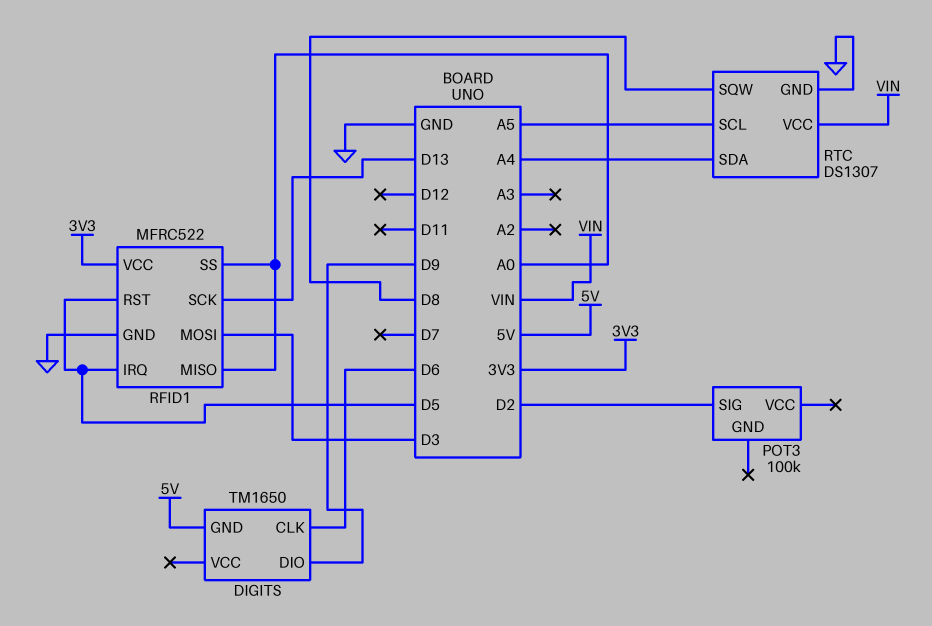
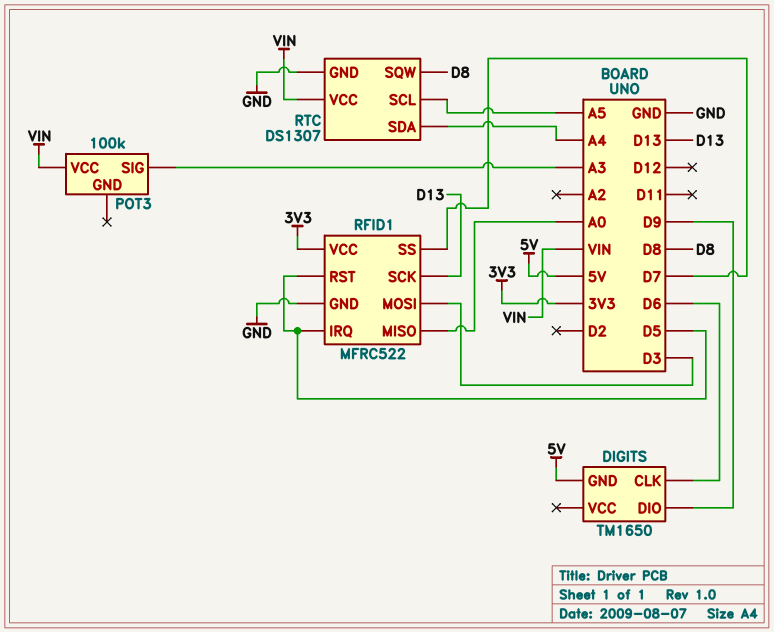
POT3 pin SIG: D2 -> A3
POT3 pin VCC: none -> VIN
RFID1 pin SS: A0 -> D7

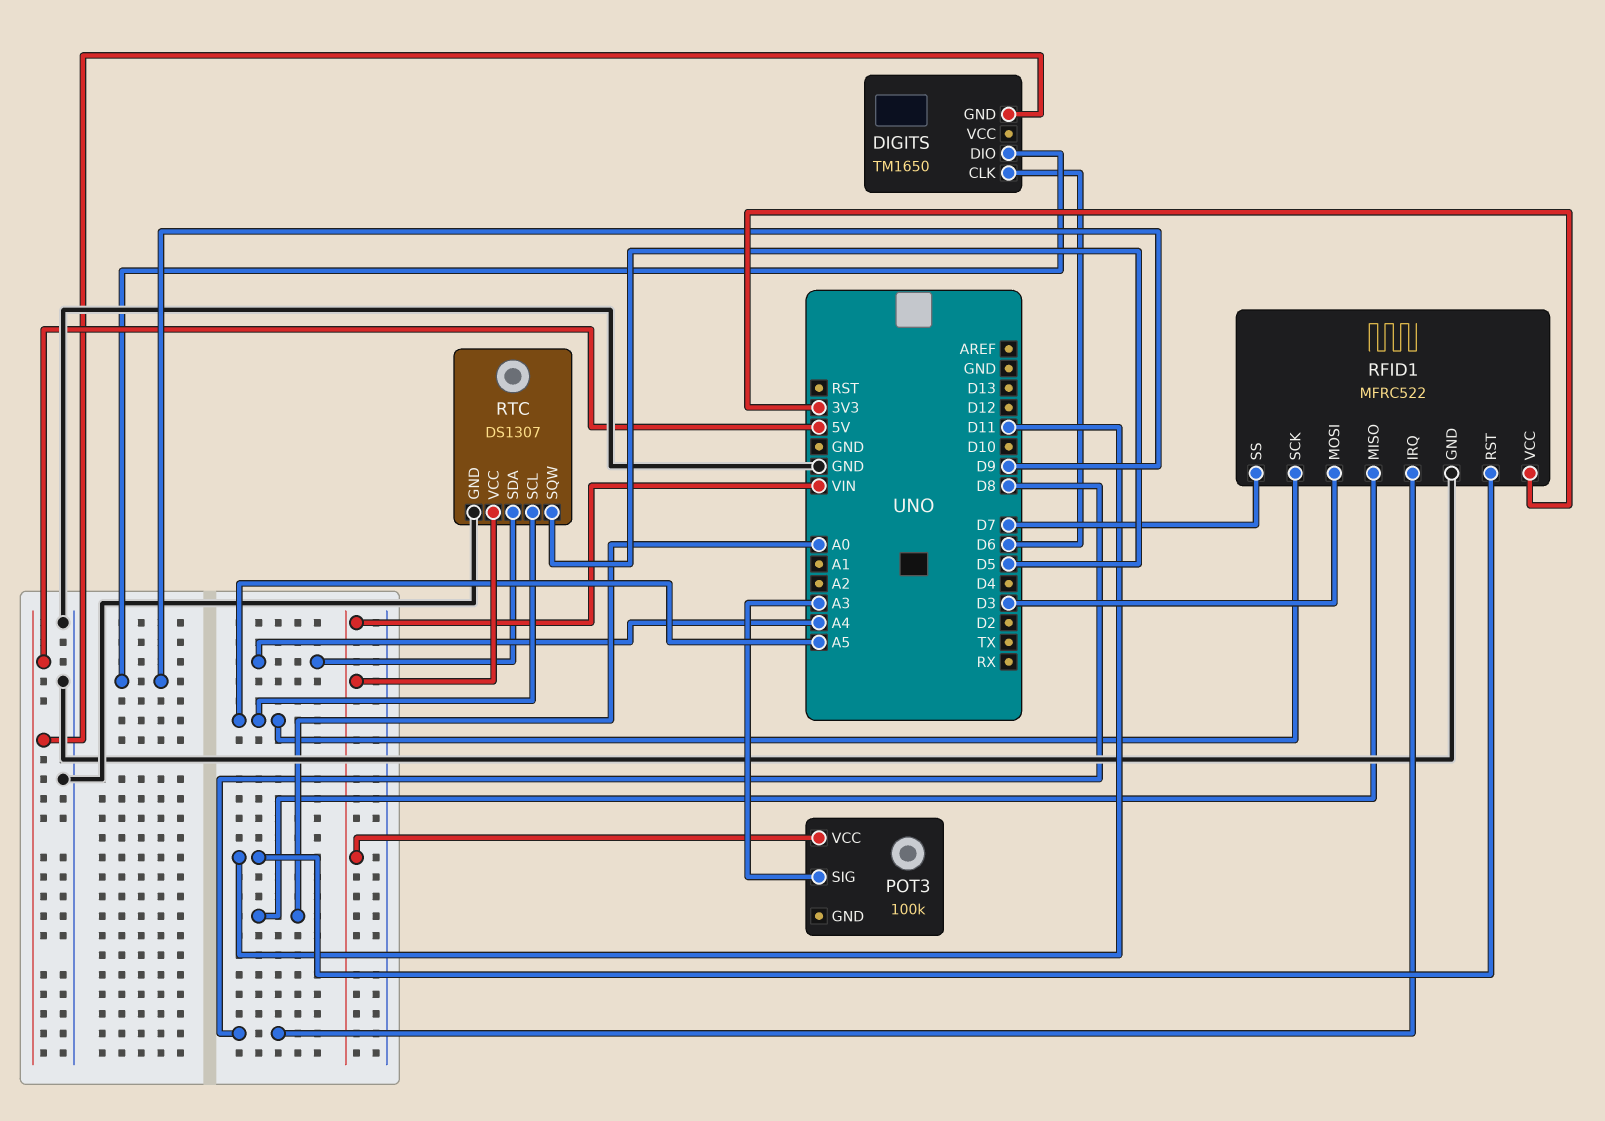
RFID1 pin IRQ: D5 -> D8
RFID1 pin RST: D5 -> D11
RFID1 pin SCK: D13 -> A5
RTC pin SQW: D8 -> D5

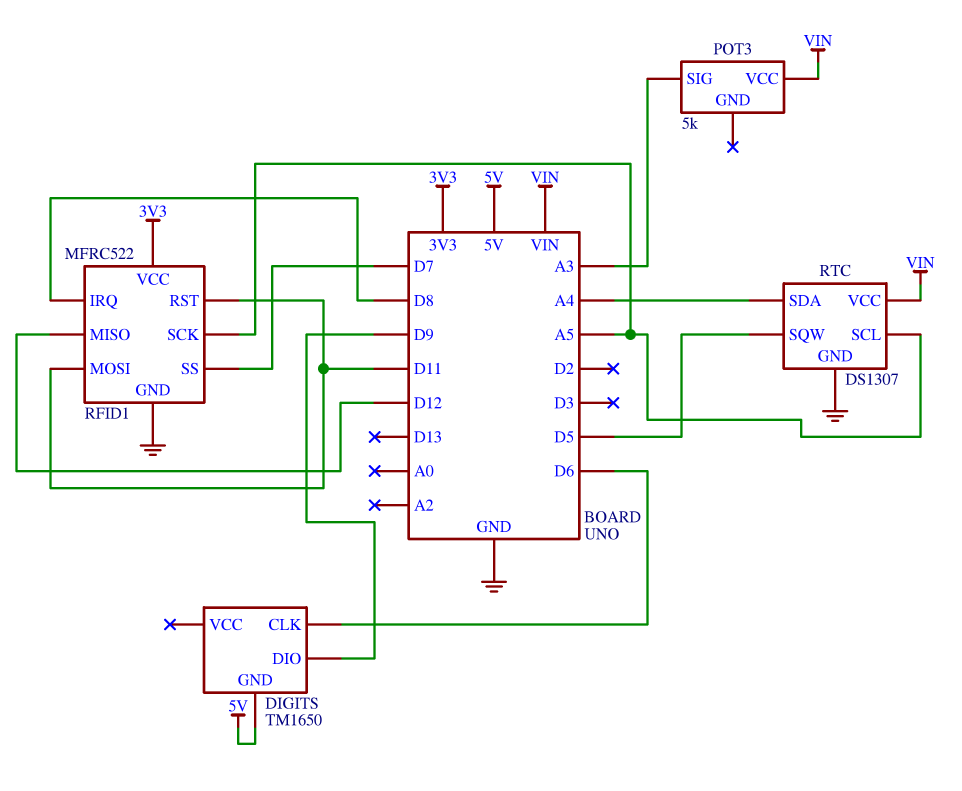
POT3: 100k -> 5k
RFID1 pin MISO: A0 -> D12
RFID1 pin MOSI: D3 -> D11

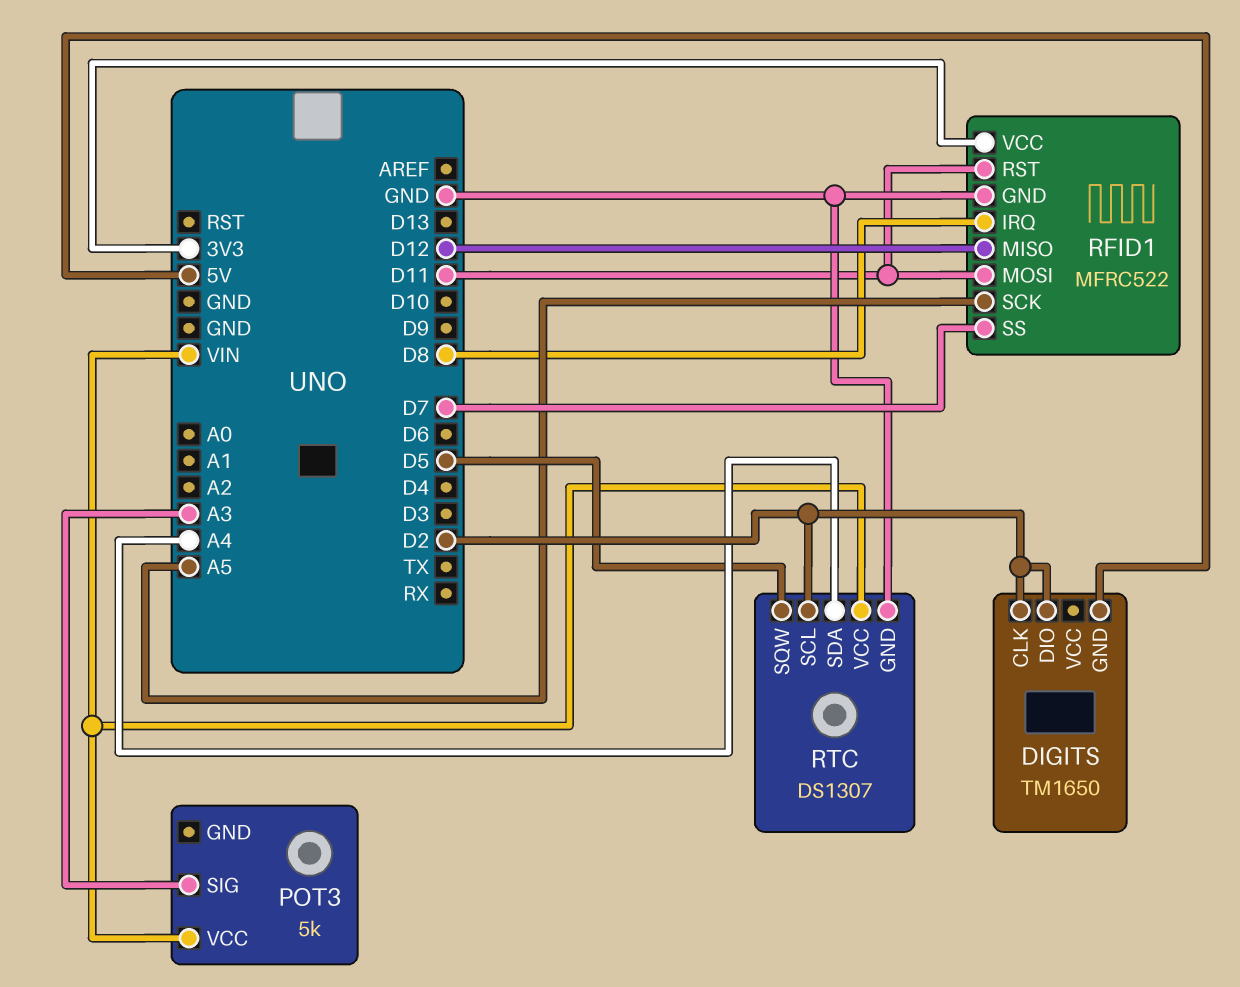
DIGITS pin CLK: D6 -> D2
DIGITS pin DIO: D9 -> D2
RTC pin SCL: A5 -> D2

